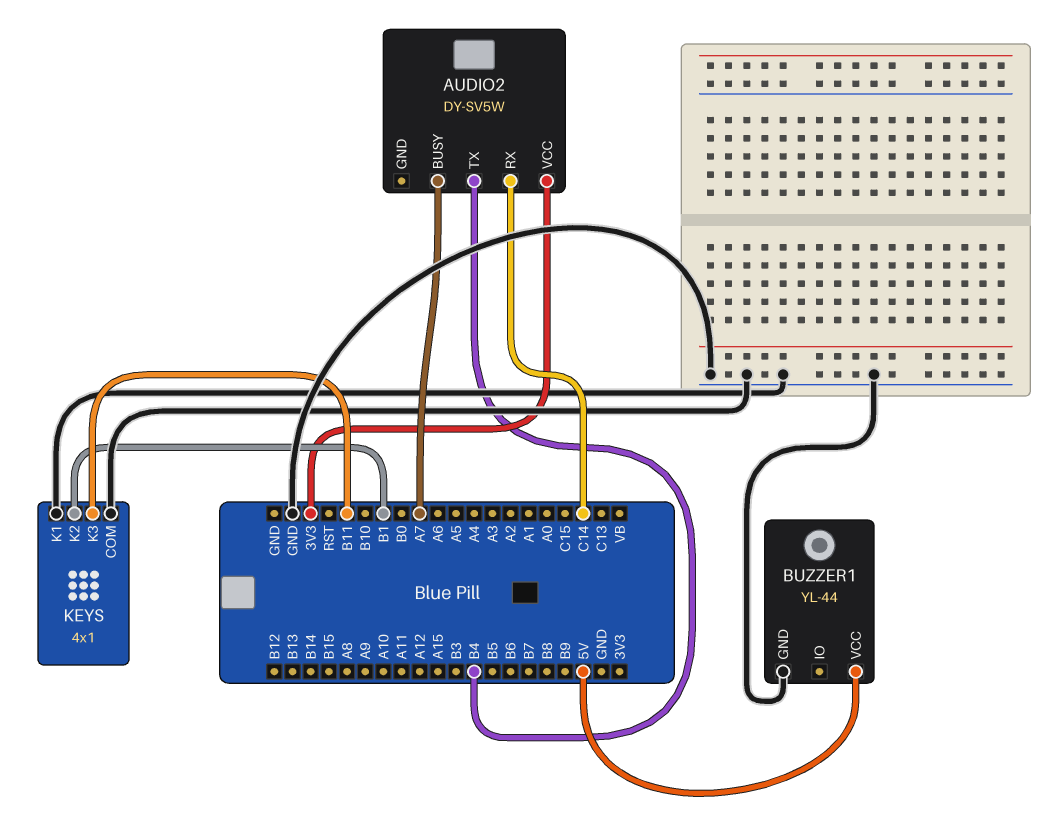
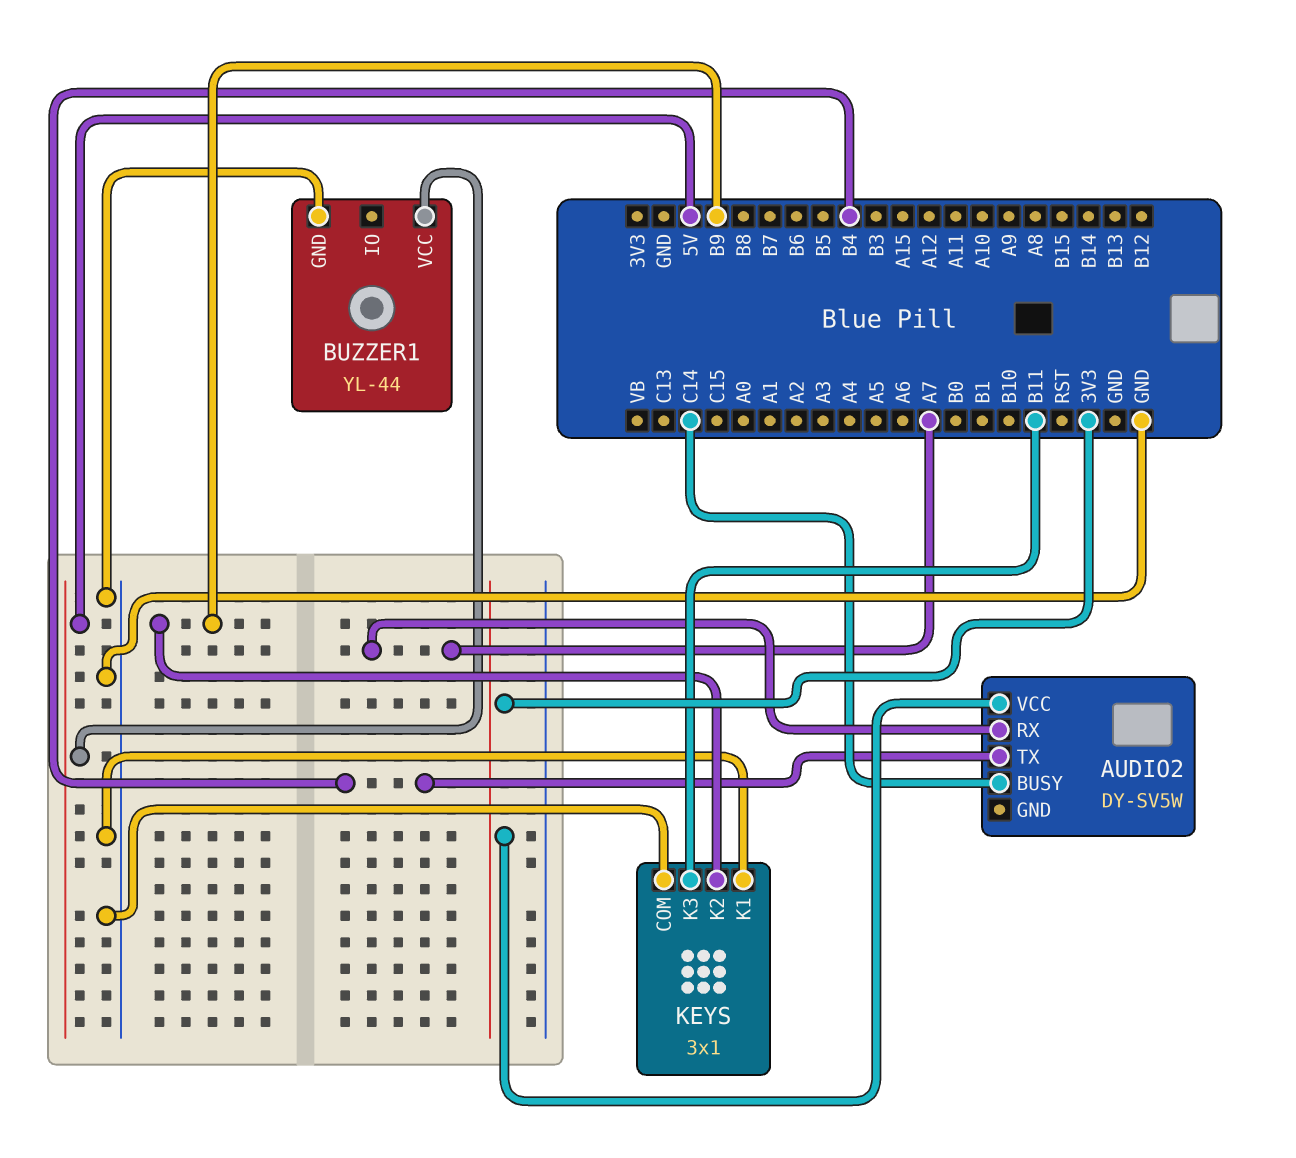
AUDIO2 pin BUSY: A7 -> C14
AUDIO2 pin RX: C14 -> A7
KEYS: 4x1 -> 3x1
KEYS pin K2: B1 -> B9

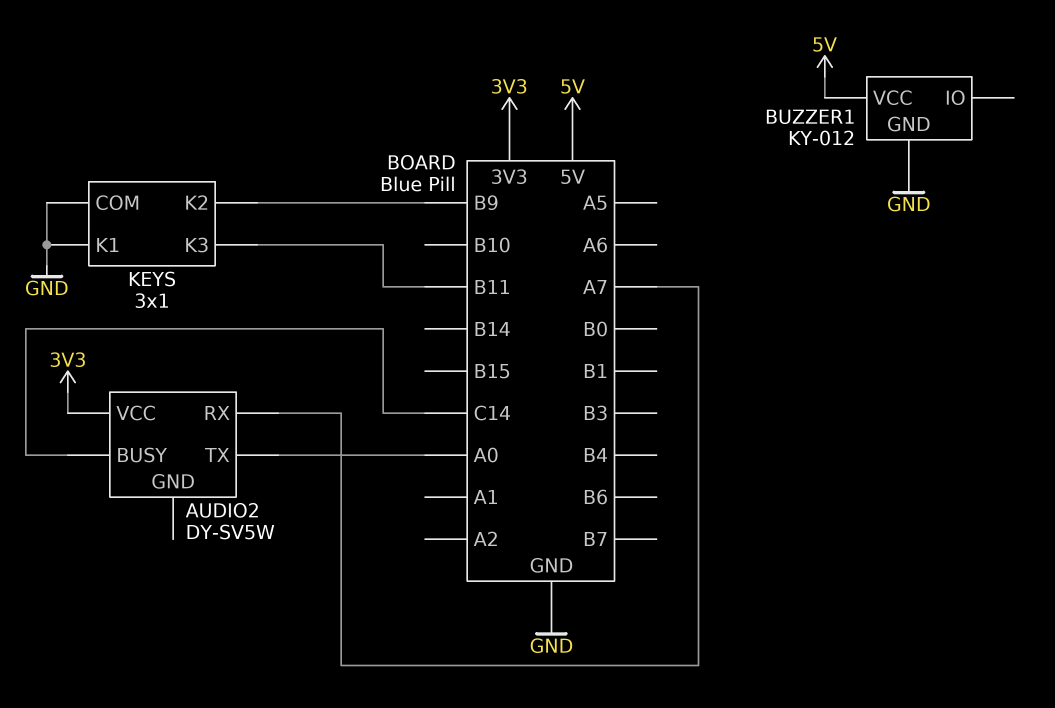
AUDIO2 pin TX: B4 -> A0
BUZZER1: YL-44 -> KY-012

